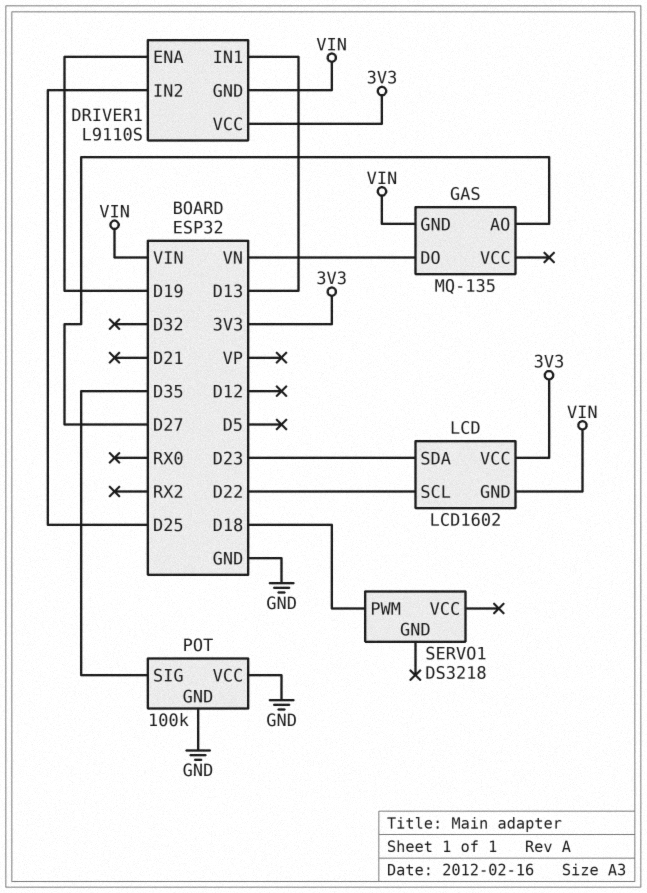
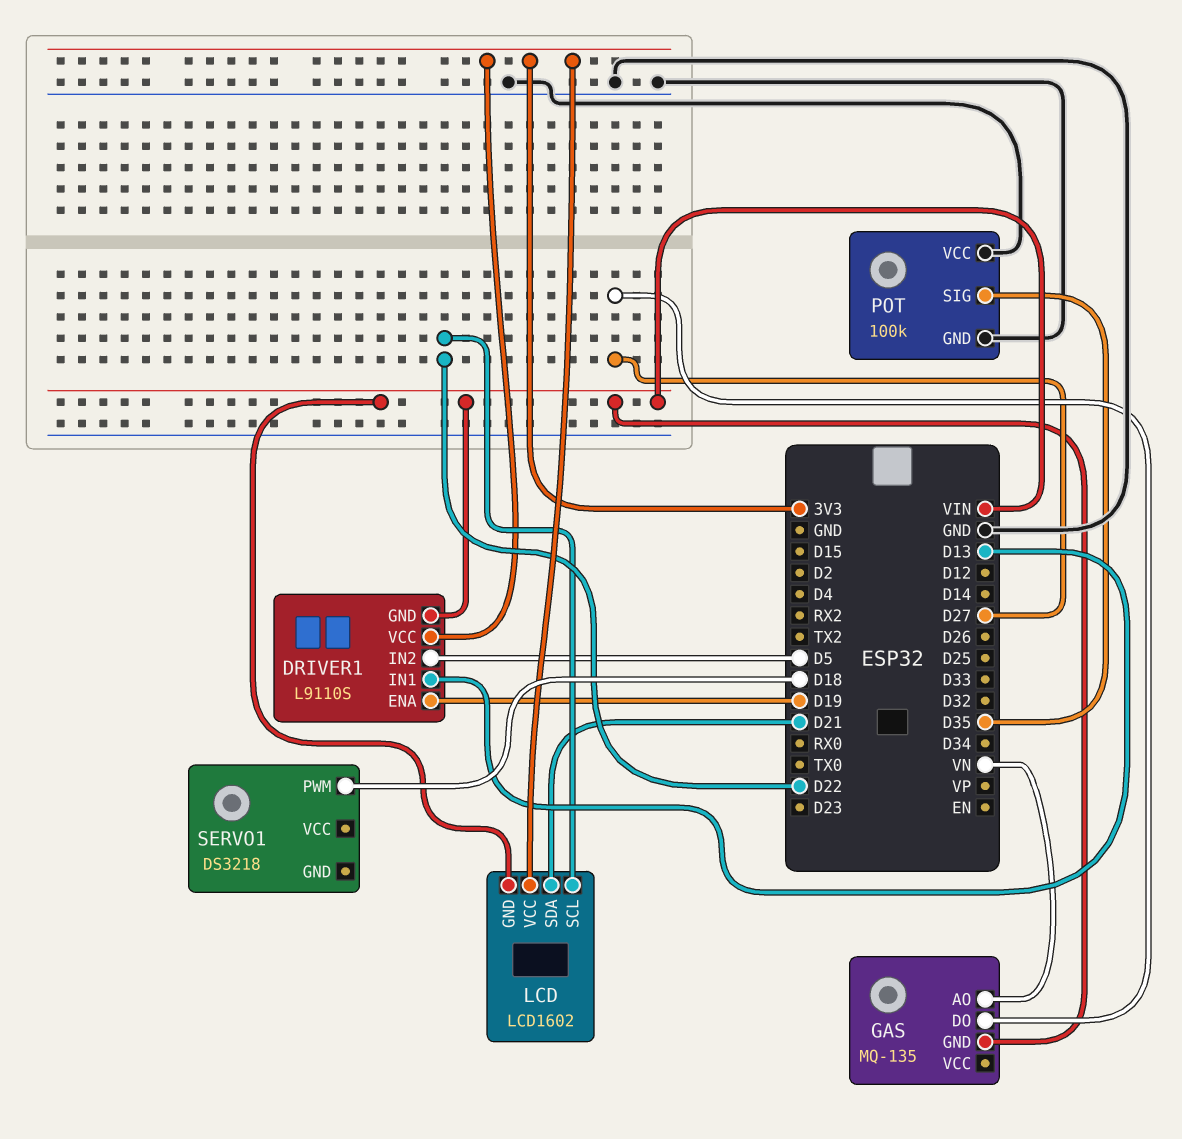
DRIVER1 pin IN2: D25 -> D5
GAS pin AO: D27 -> VN
GAS pin DO: VN -> D27
LCD pin SDA: D23 -> D21

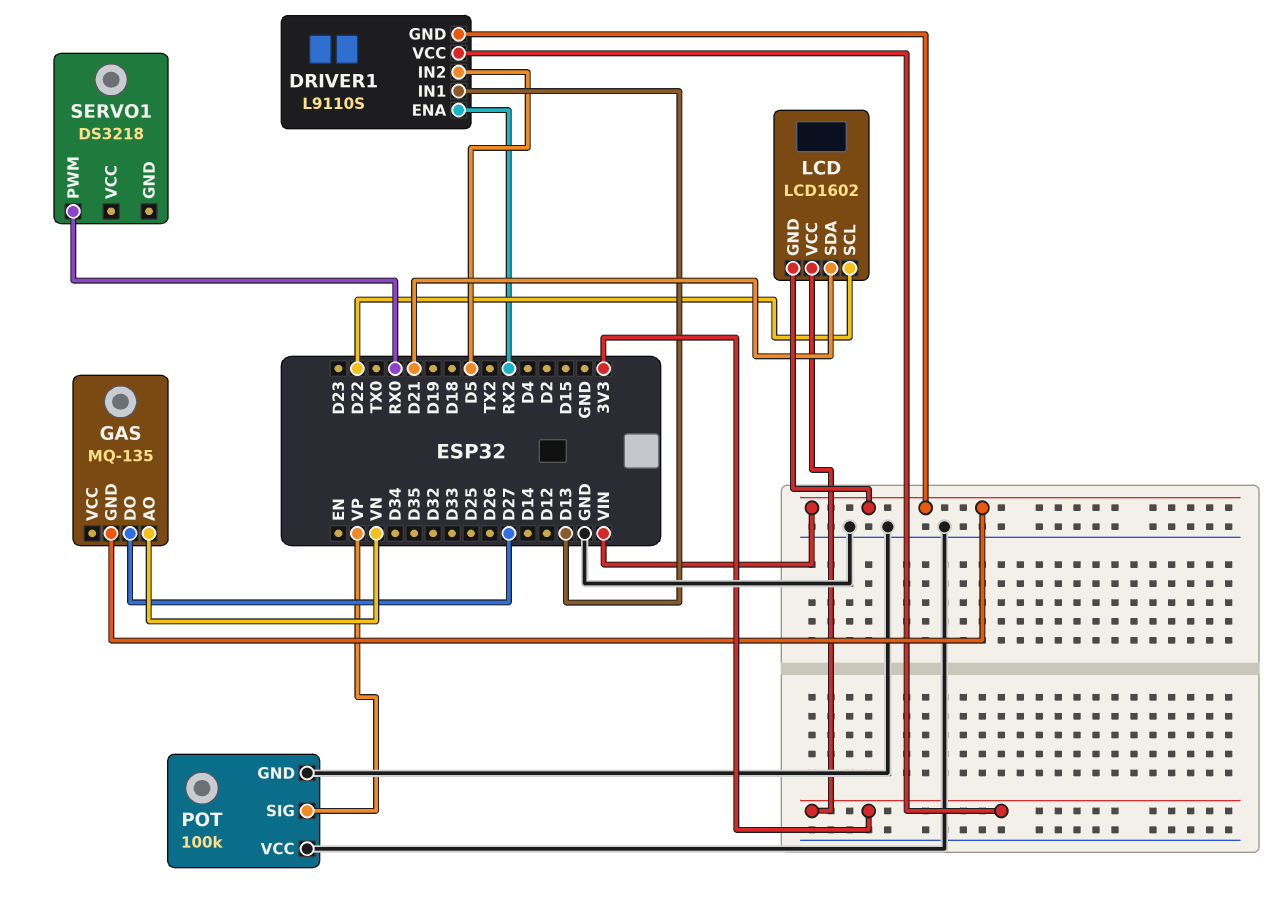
DRIVER1 pin ENA: D19 -> RX2
POT pin SIG: D35 -> VP
SERVO1 pin PWM: D18 -> RX0

